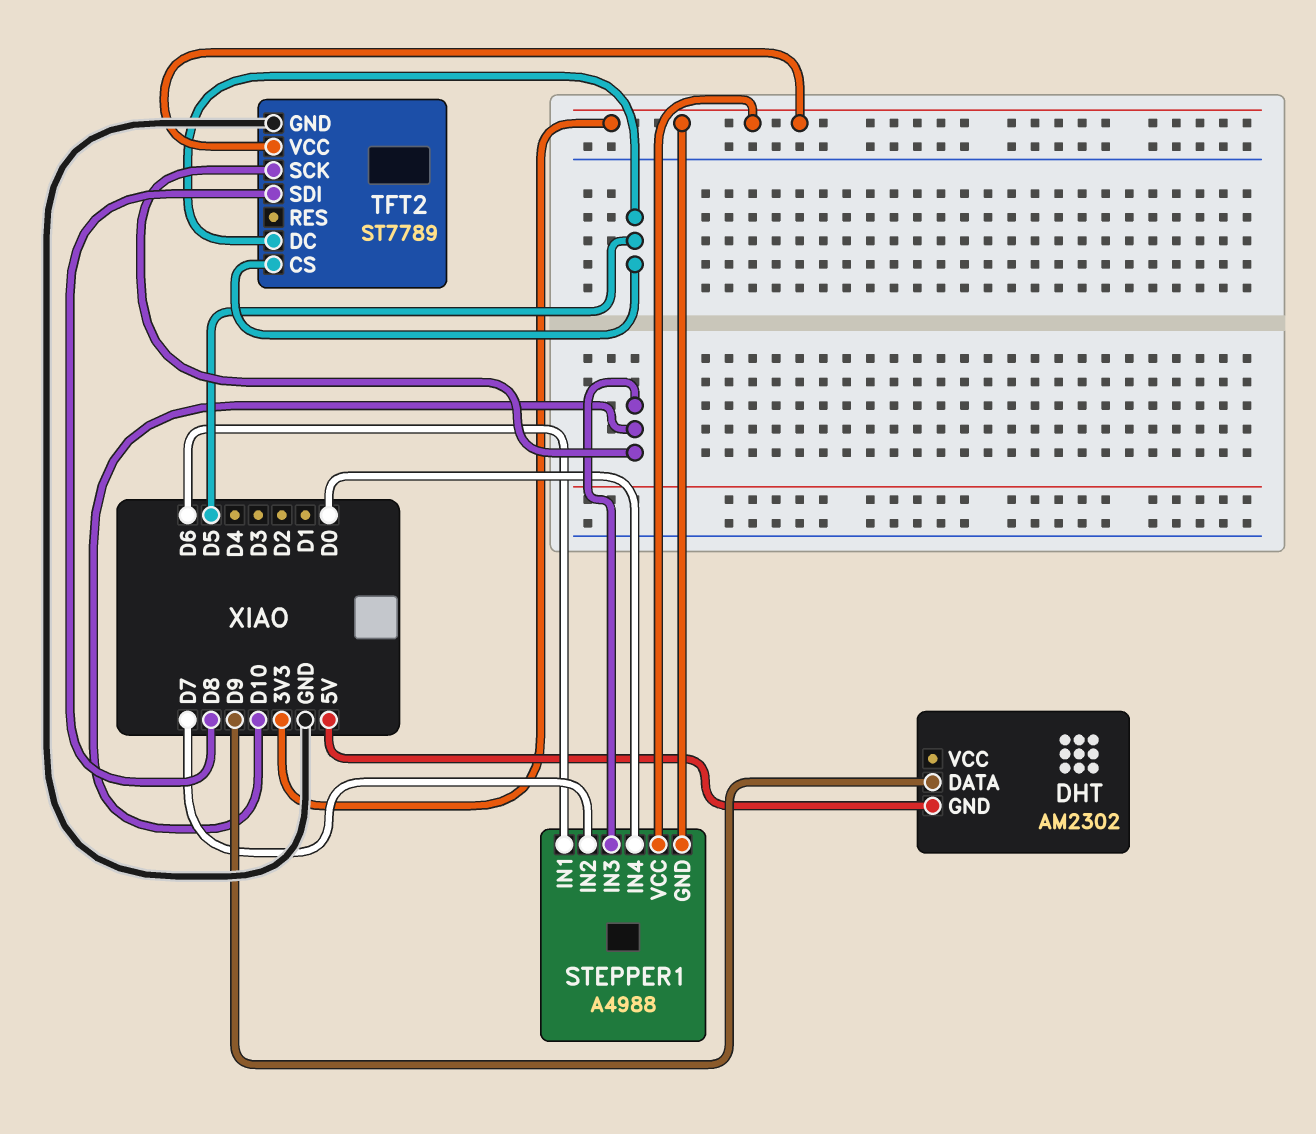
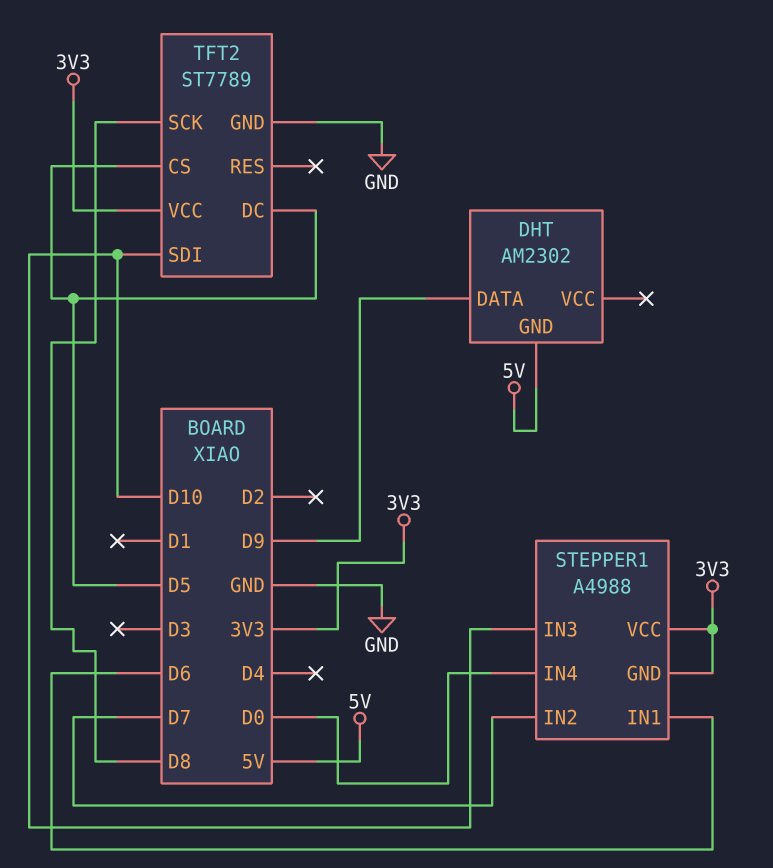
TFT2 pin SCK: D10 -> D8
TFT2 pin SDI: D8 -> D10

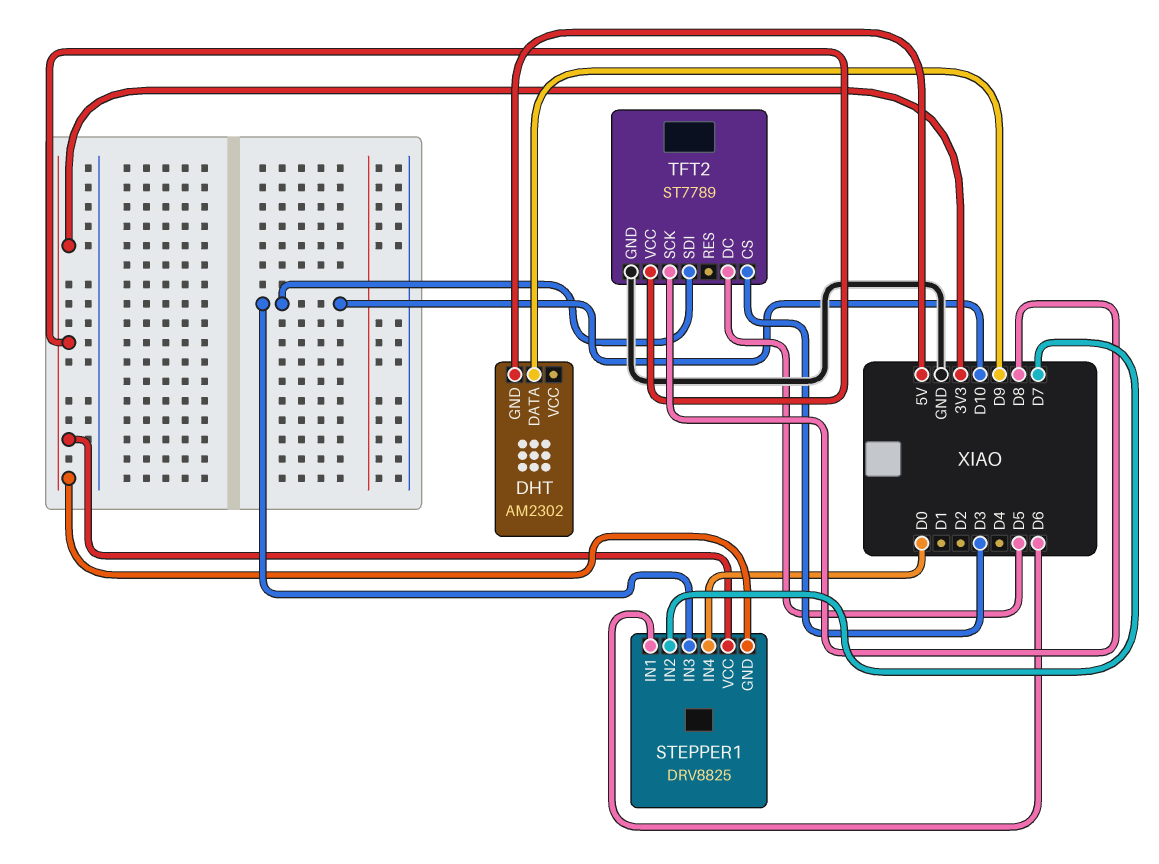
STEPPER1: A4988 -> DRV8825
TFT2 pin CS: D5 -> D3

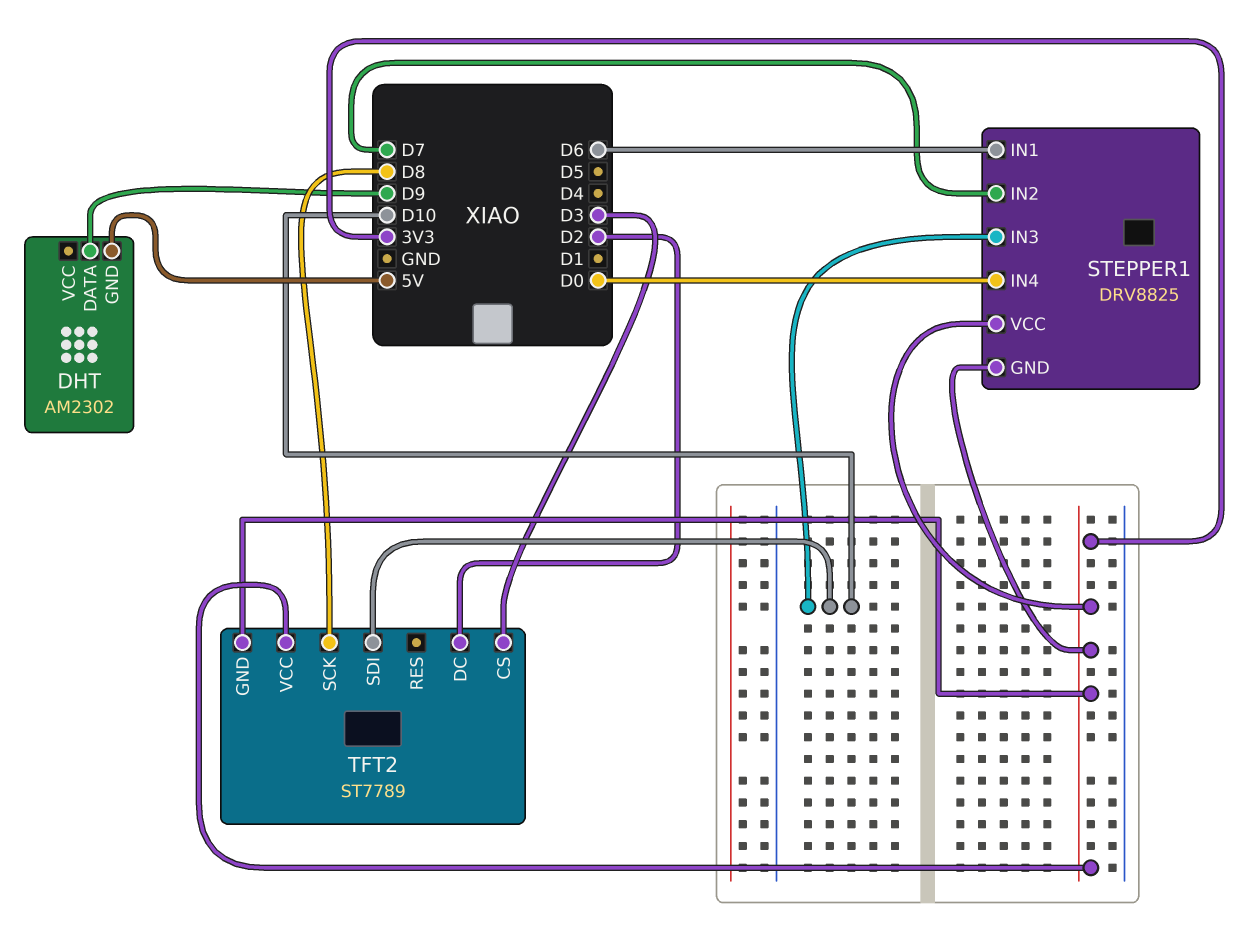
TFT2 pin DC: D5 -> D2
TFT2 pin GND: GND -> 3V3

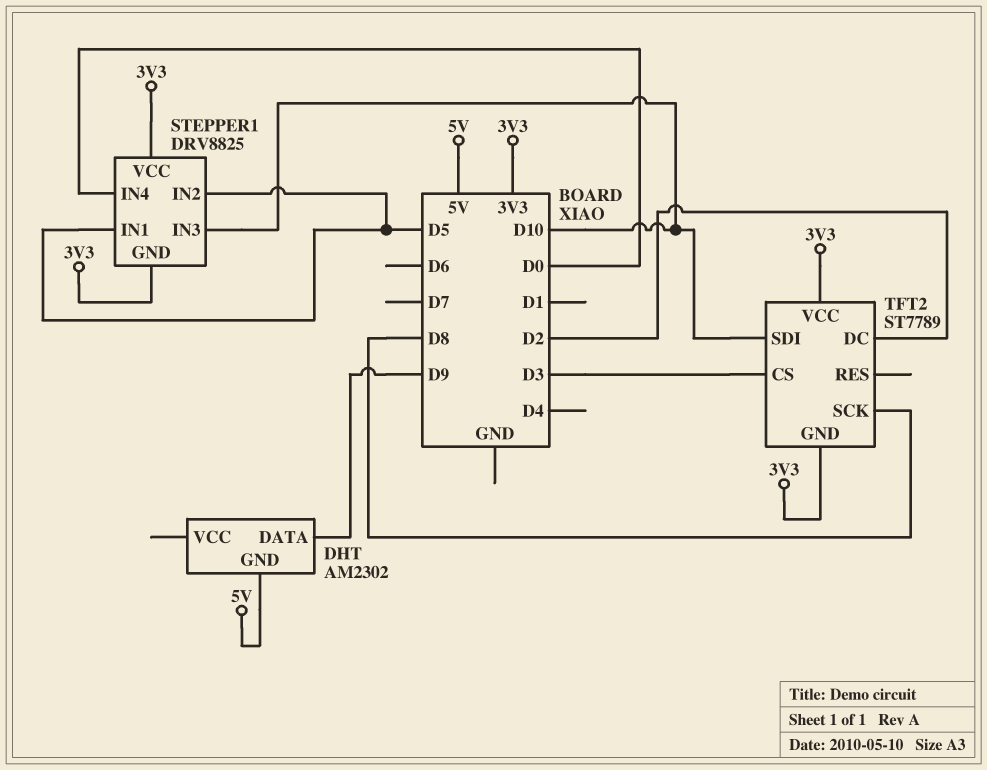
STEPPER1 pin IN1: D6 -> D5
STEPPER1 pin IN2: D7 -> D5

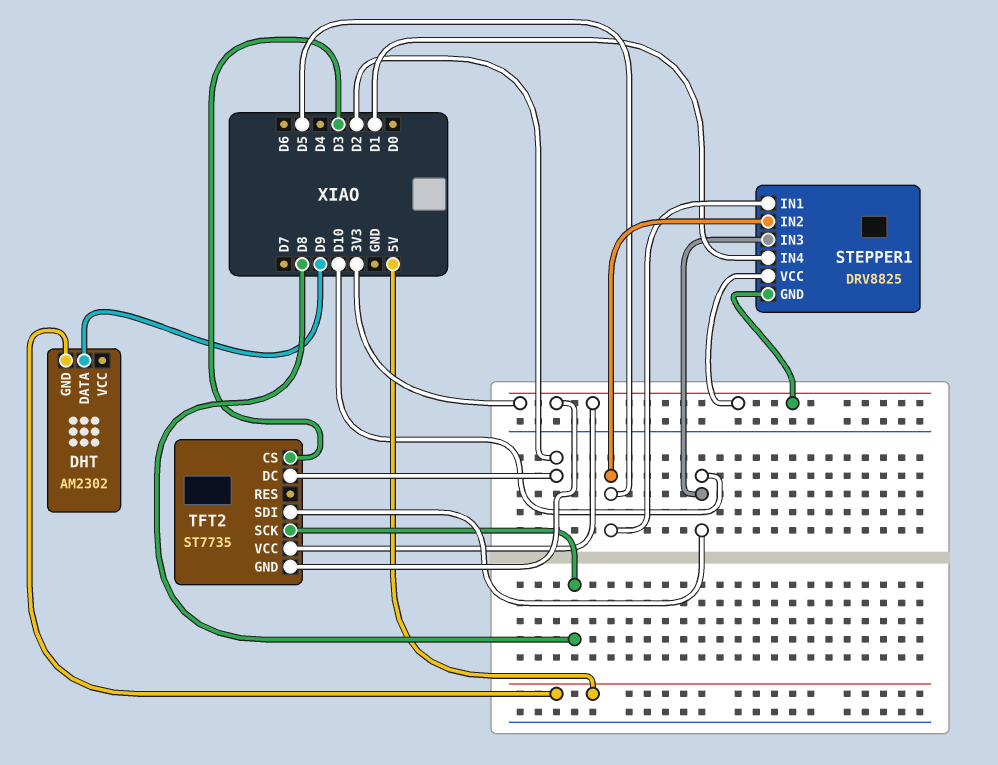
STEPPER1 pin IN4: D0 -> D1
TFT2: ST7789 -> ST7735

